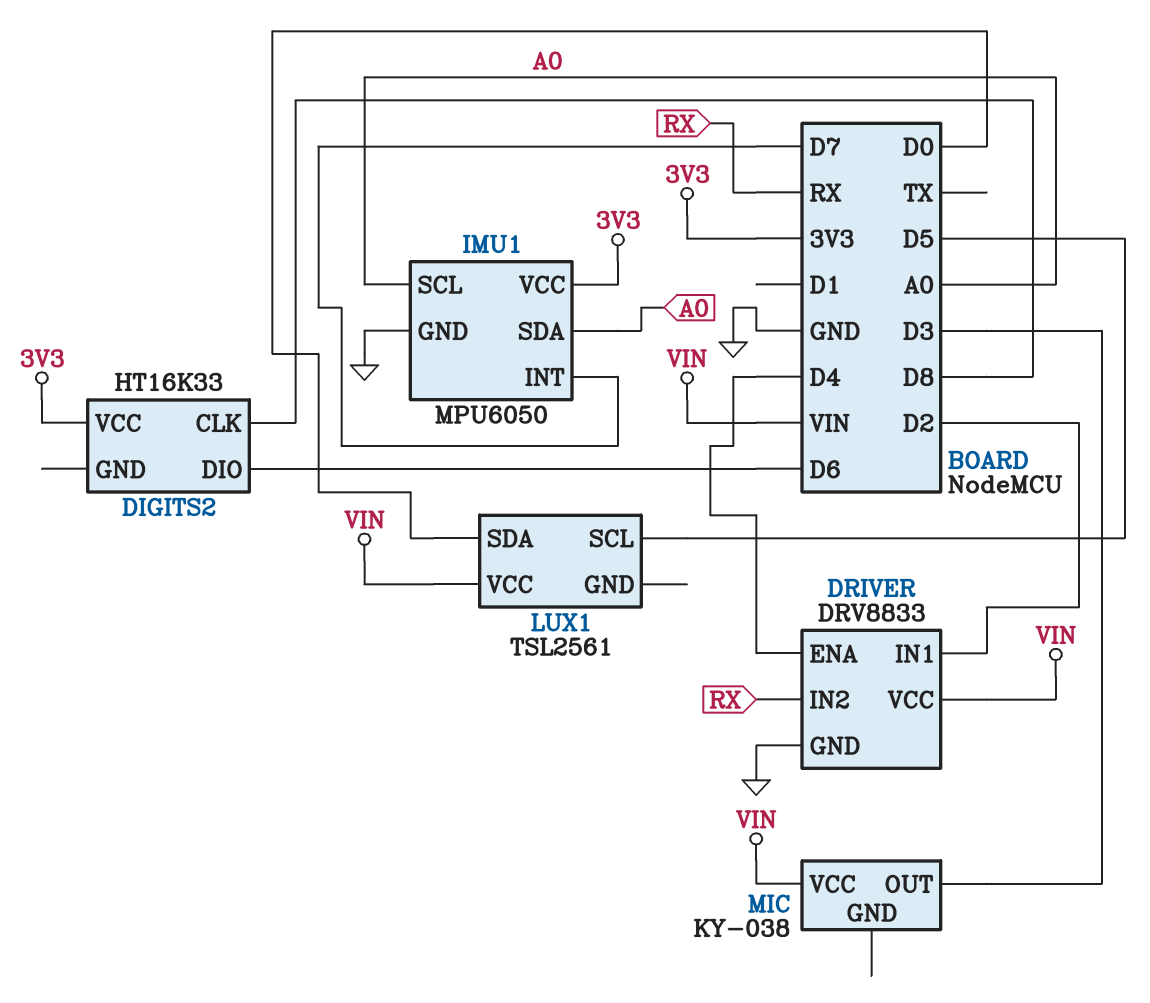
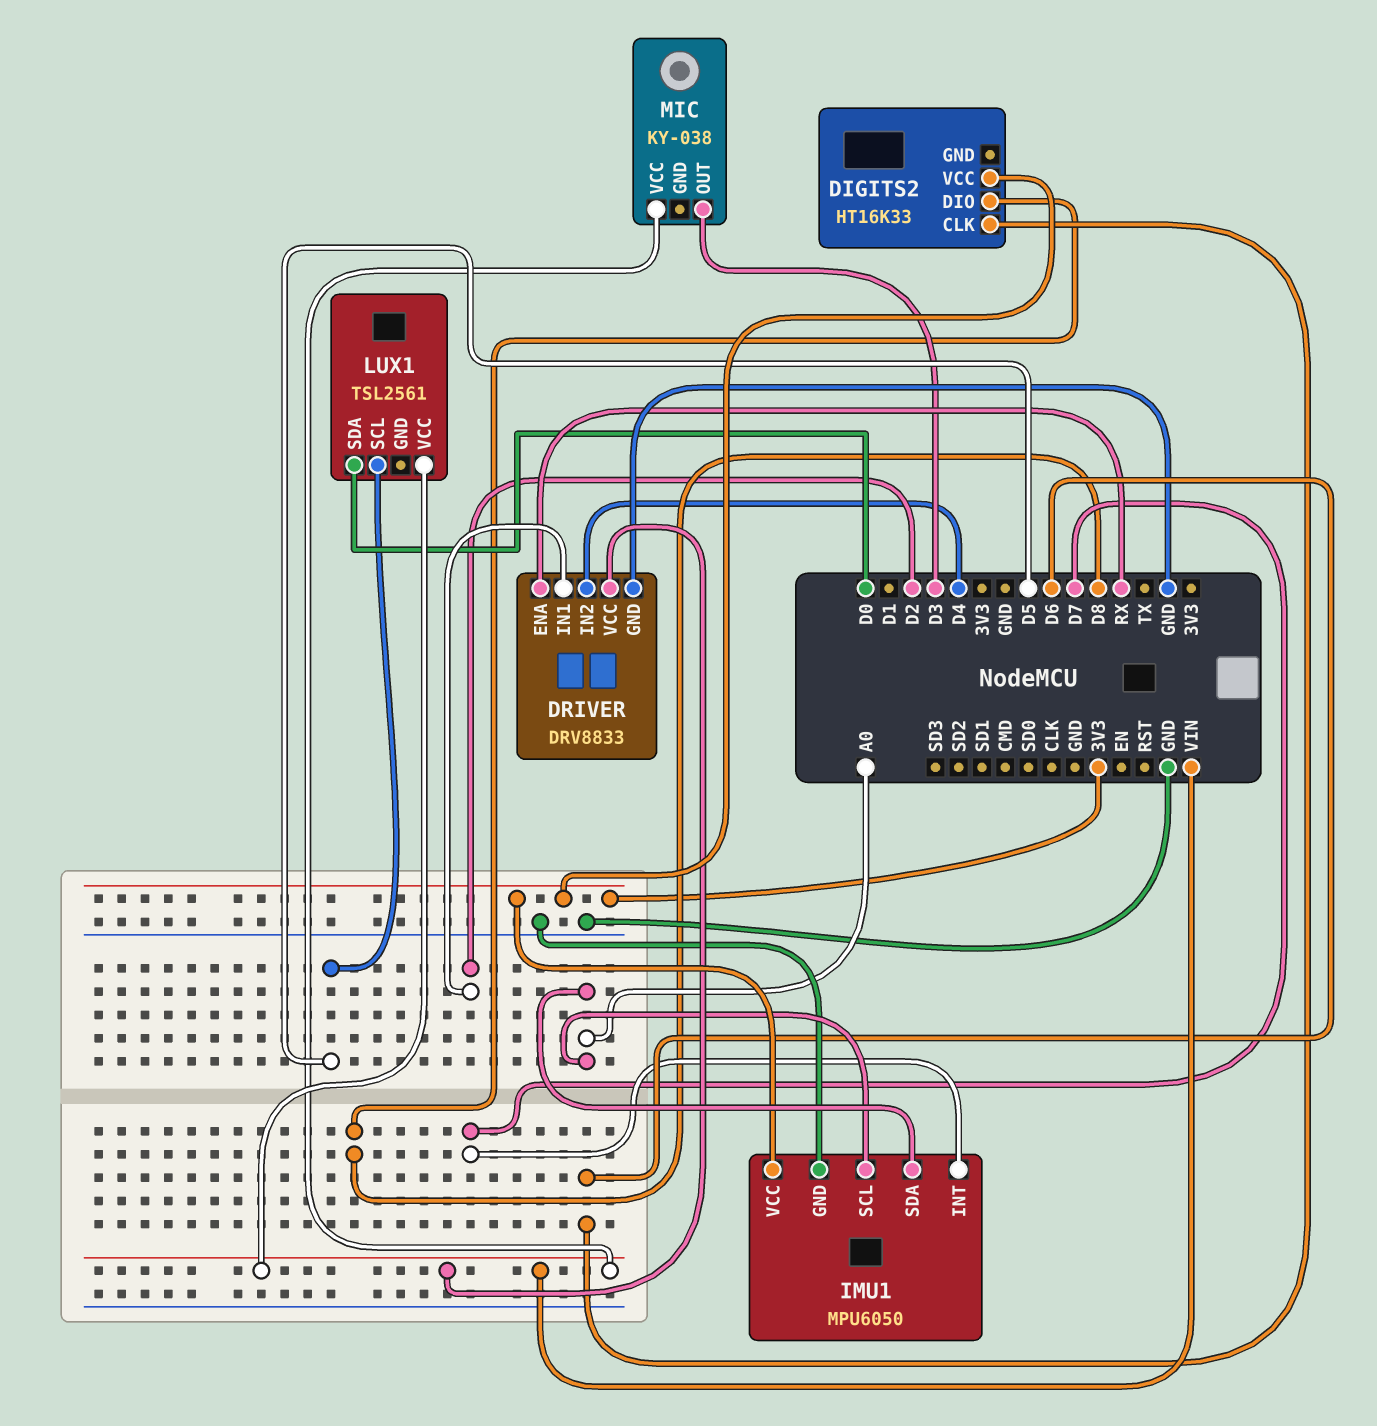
DIGITS2 pin CLK: D8 -> D6
DIGITS2 pin DIO: D6 -> D8
DRIVER pin ENA: D4 -> RX
DRIVER pin IN2: RX -> D4

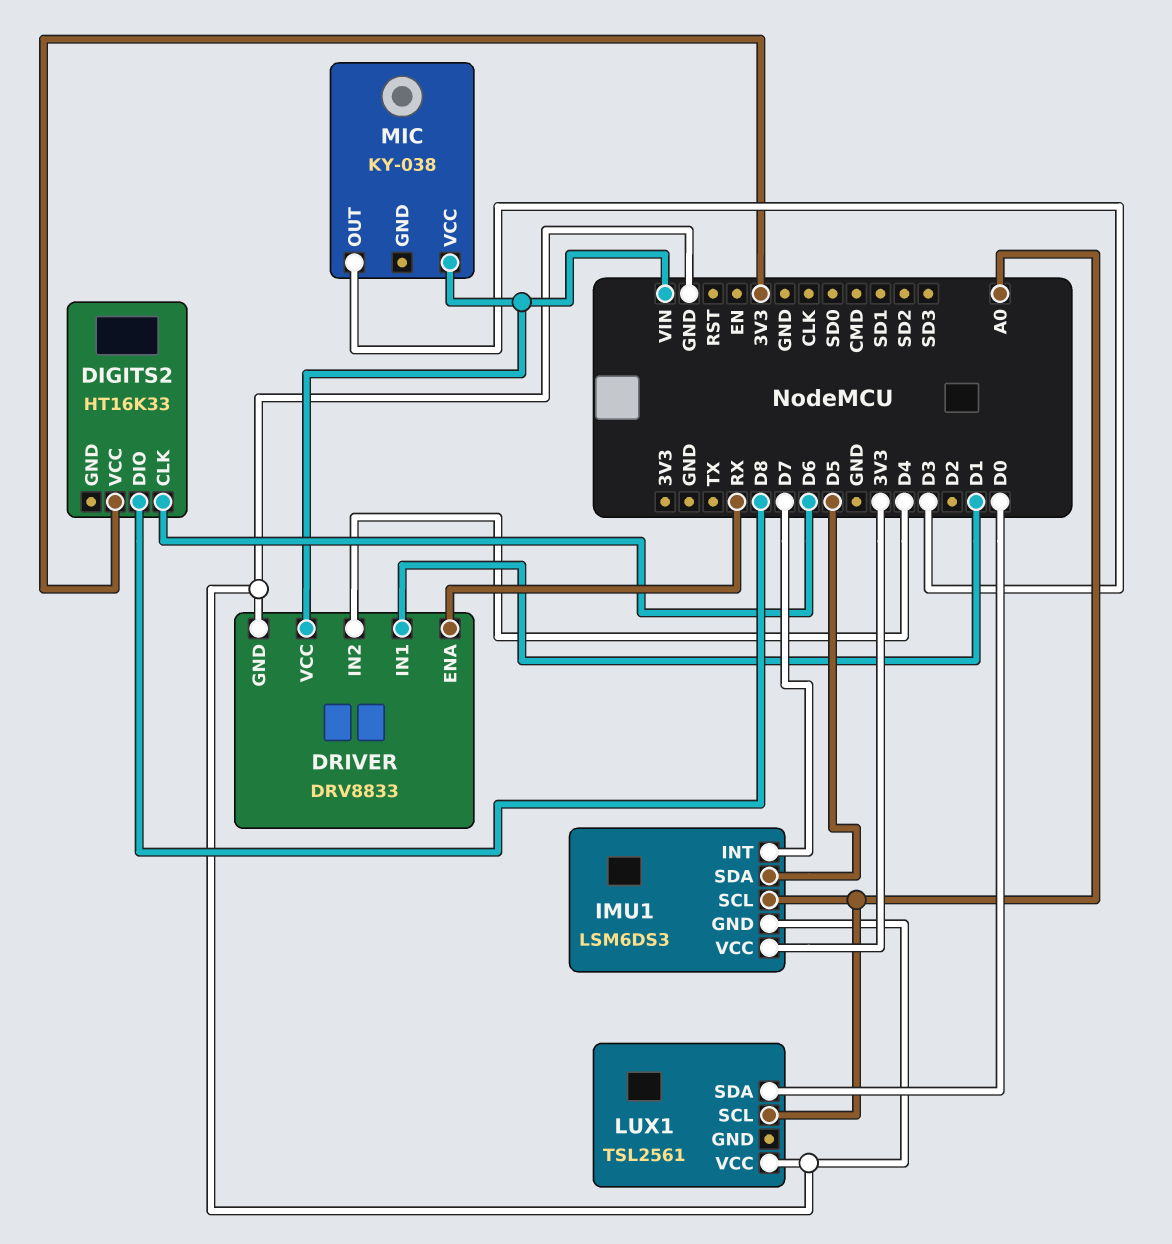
DRIVER pin IN1: D2 -> D1
IMU1: MPU6050 -> LSM6DS3
IMU1 pin SDA: A0 -> D5
LUX1 pin SCL: D5 -> A0
LUX1 pin VCC: VIN -> GND

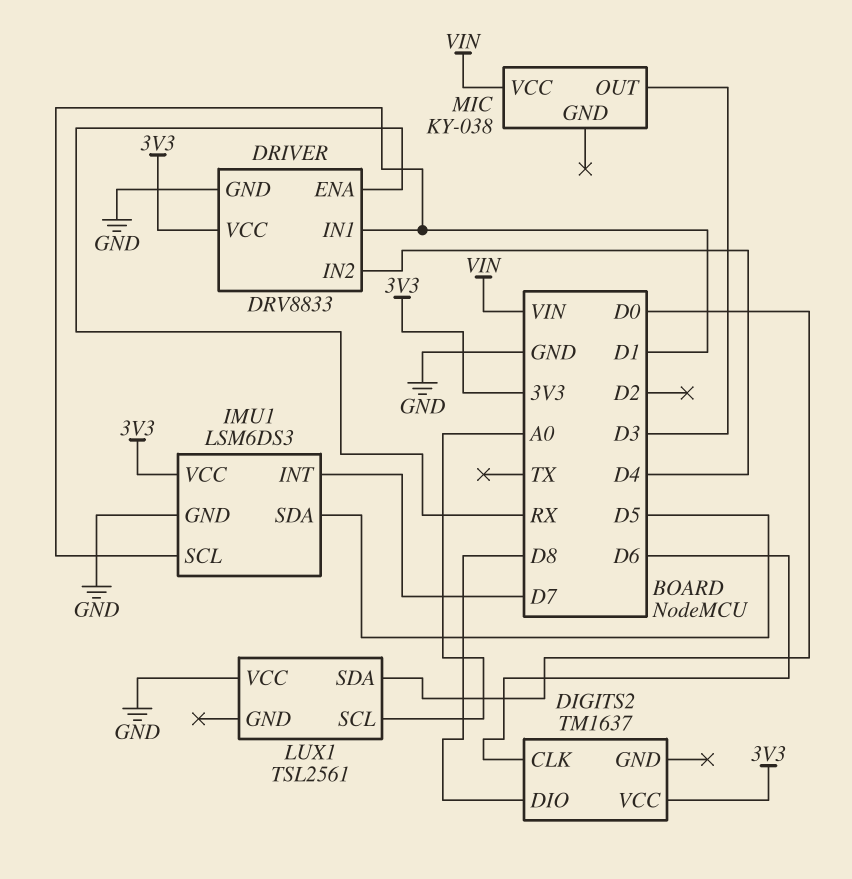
DIGITS2: HT16K33 -> TM1637
DRIVER pin VCC: VIN -> 3V3
IMU1 pin SCL: A0 -> D1

